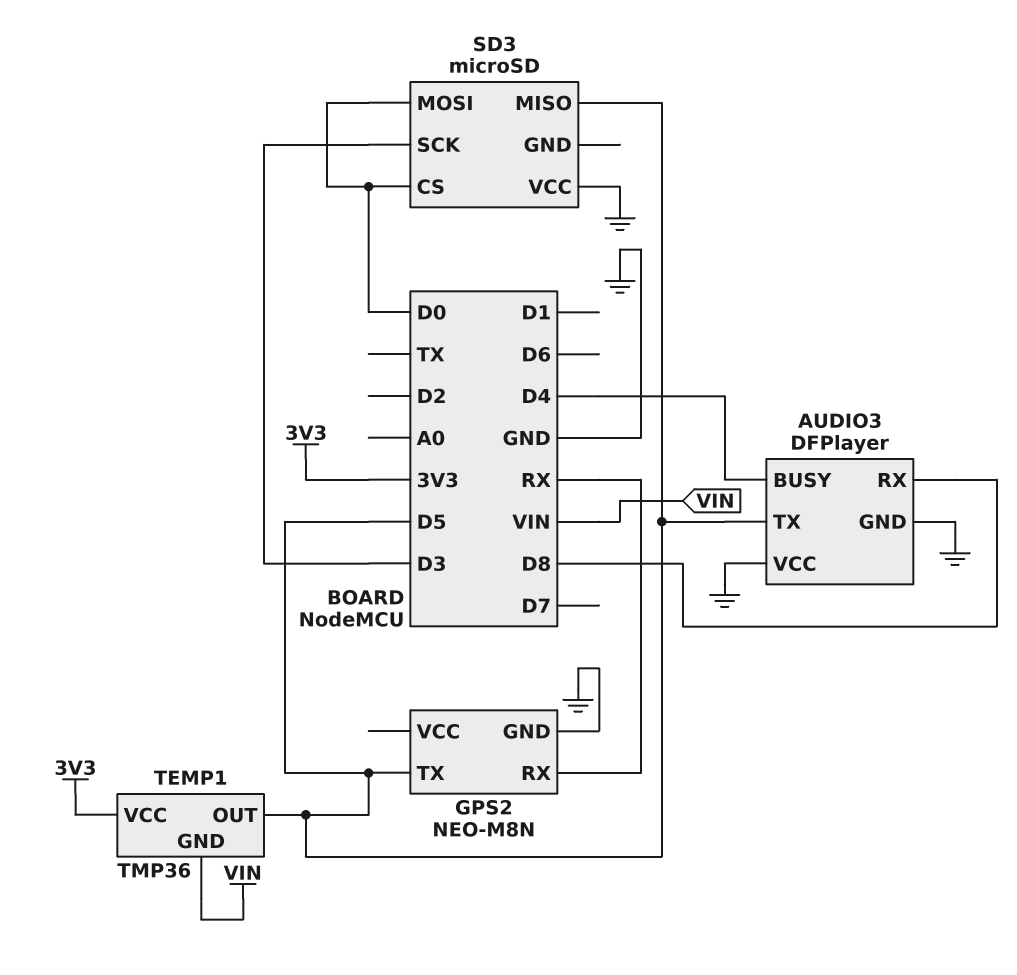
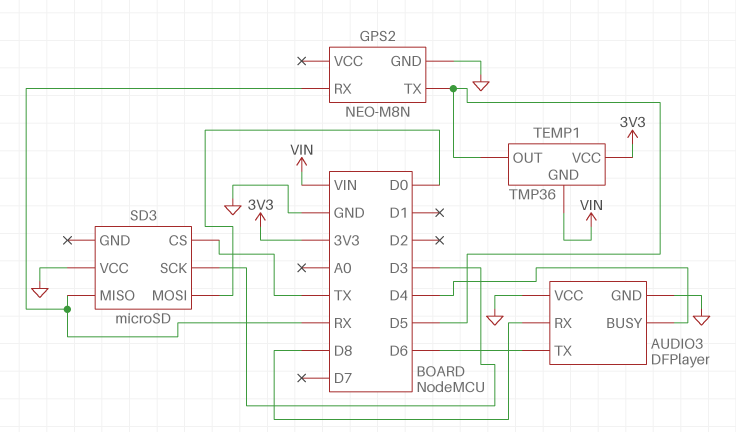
AUDIO3 pin TX: D5 -> D6
SD3 pin CS: D0 -> TX
SD3 pin MISO: D5 -> RX

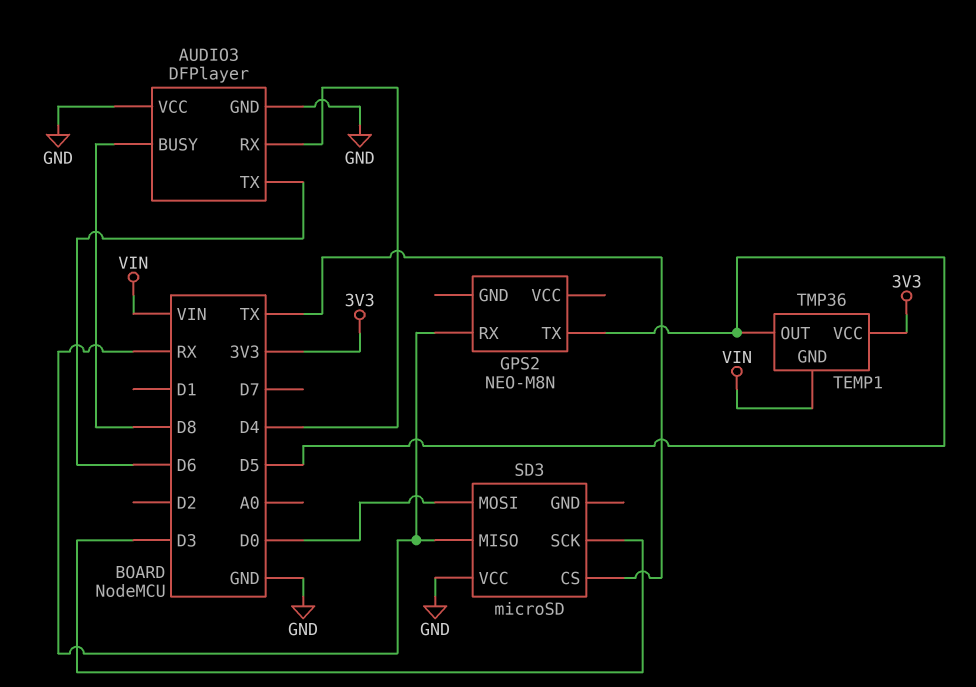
AUDIO3 pin BUSY: D4 -> D8
AUDIO3 pin RX: D8 -> D4
GPS2 pin GND: GND -> none

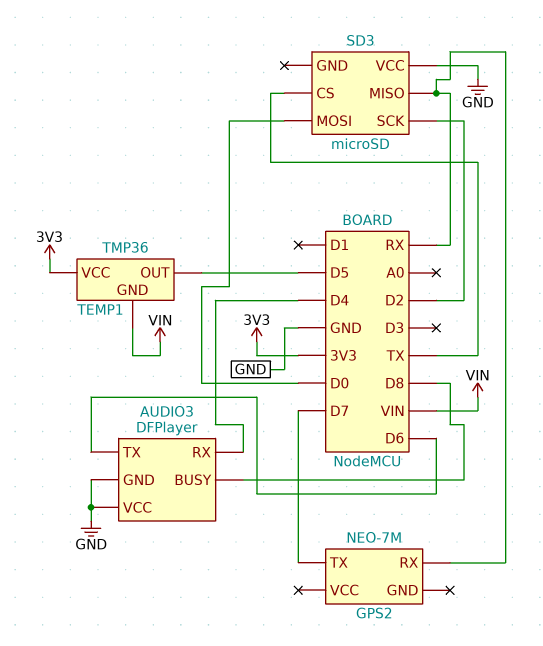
GPS2: NEO-M8N -> NEO-7M
GPS2 pin TX: D5 -> D7
SD3 pin SCK: D3 -> D2

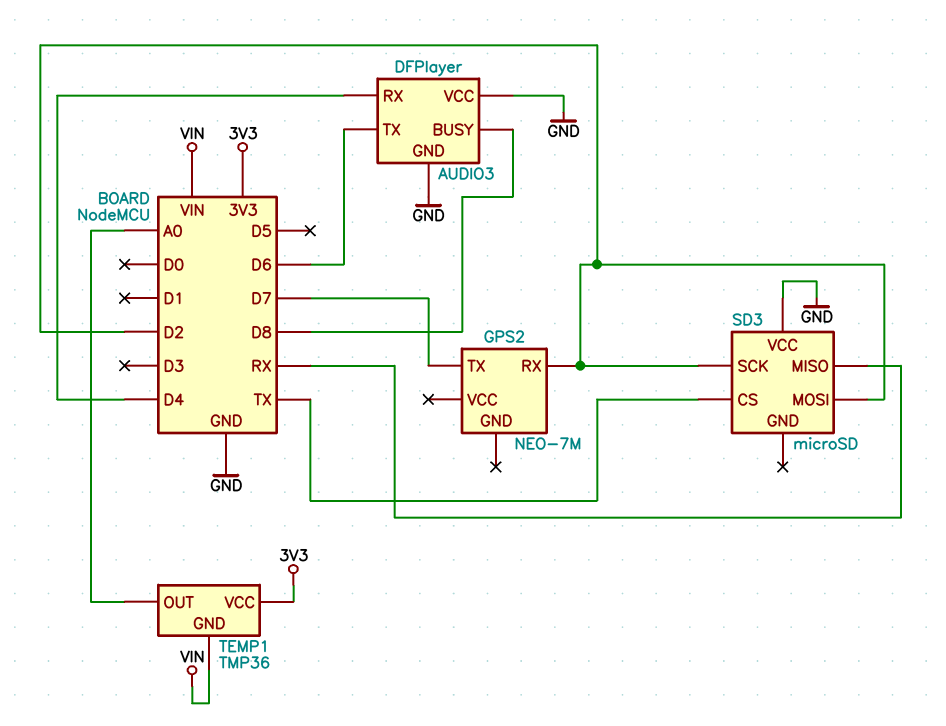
GPS2 pin RX: RX -> D2
SD3 pin MOSI: D0 -> D2
TEMP1 pin OUT: D5 -> A0

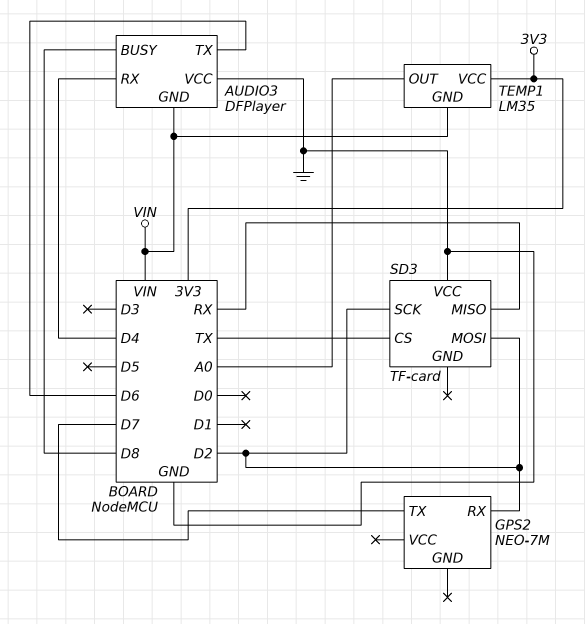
AUDIO3 pin GND: GND -> VIN
SD3: microSD -> TF-card
TEMP1: TMP36 -> LM35

